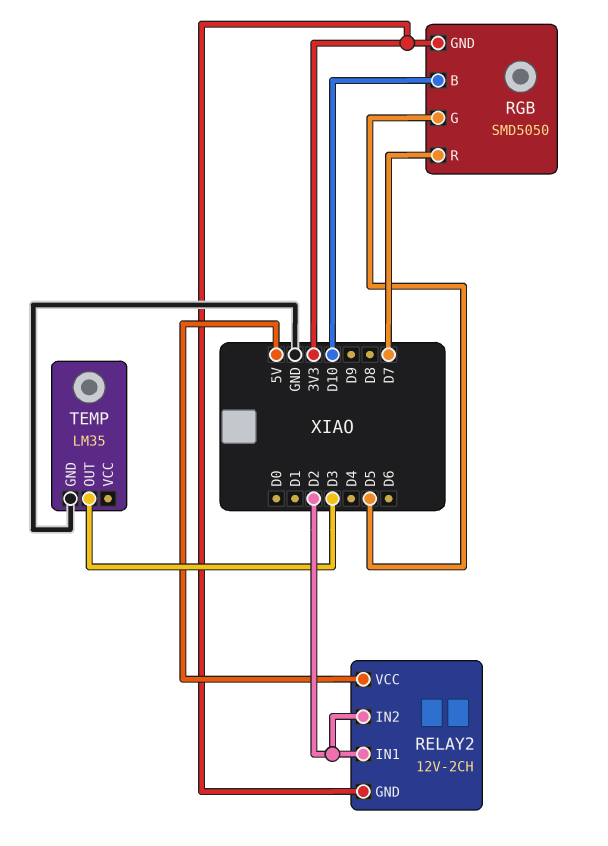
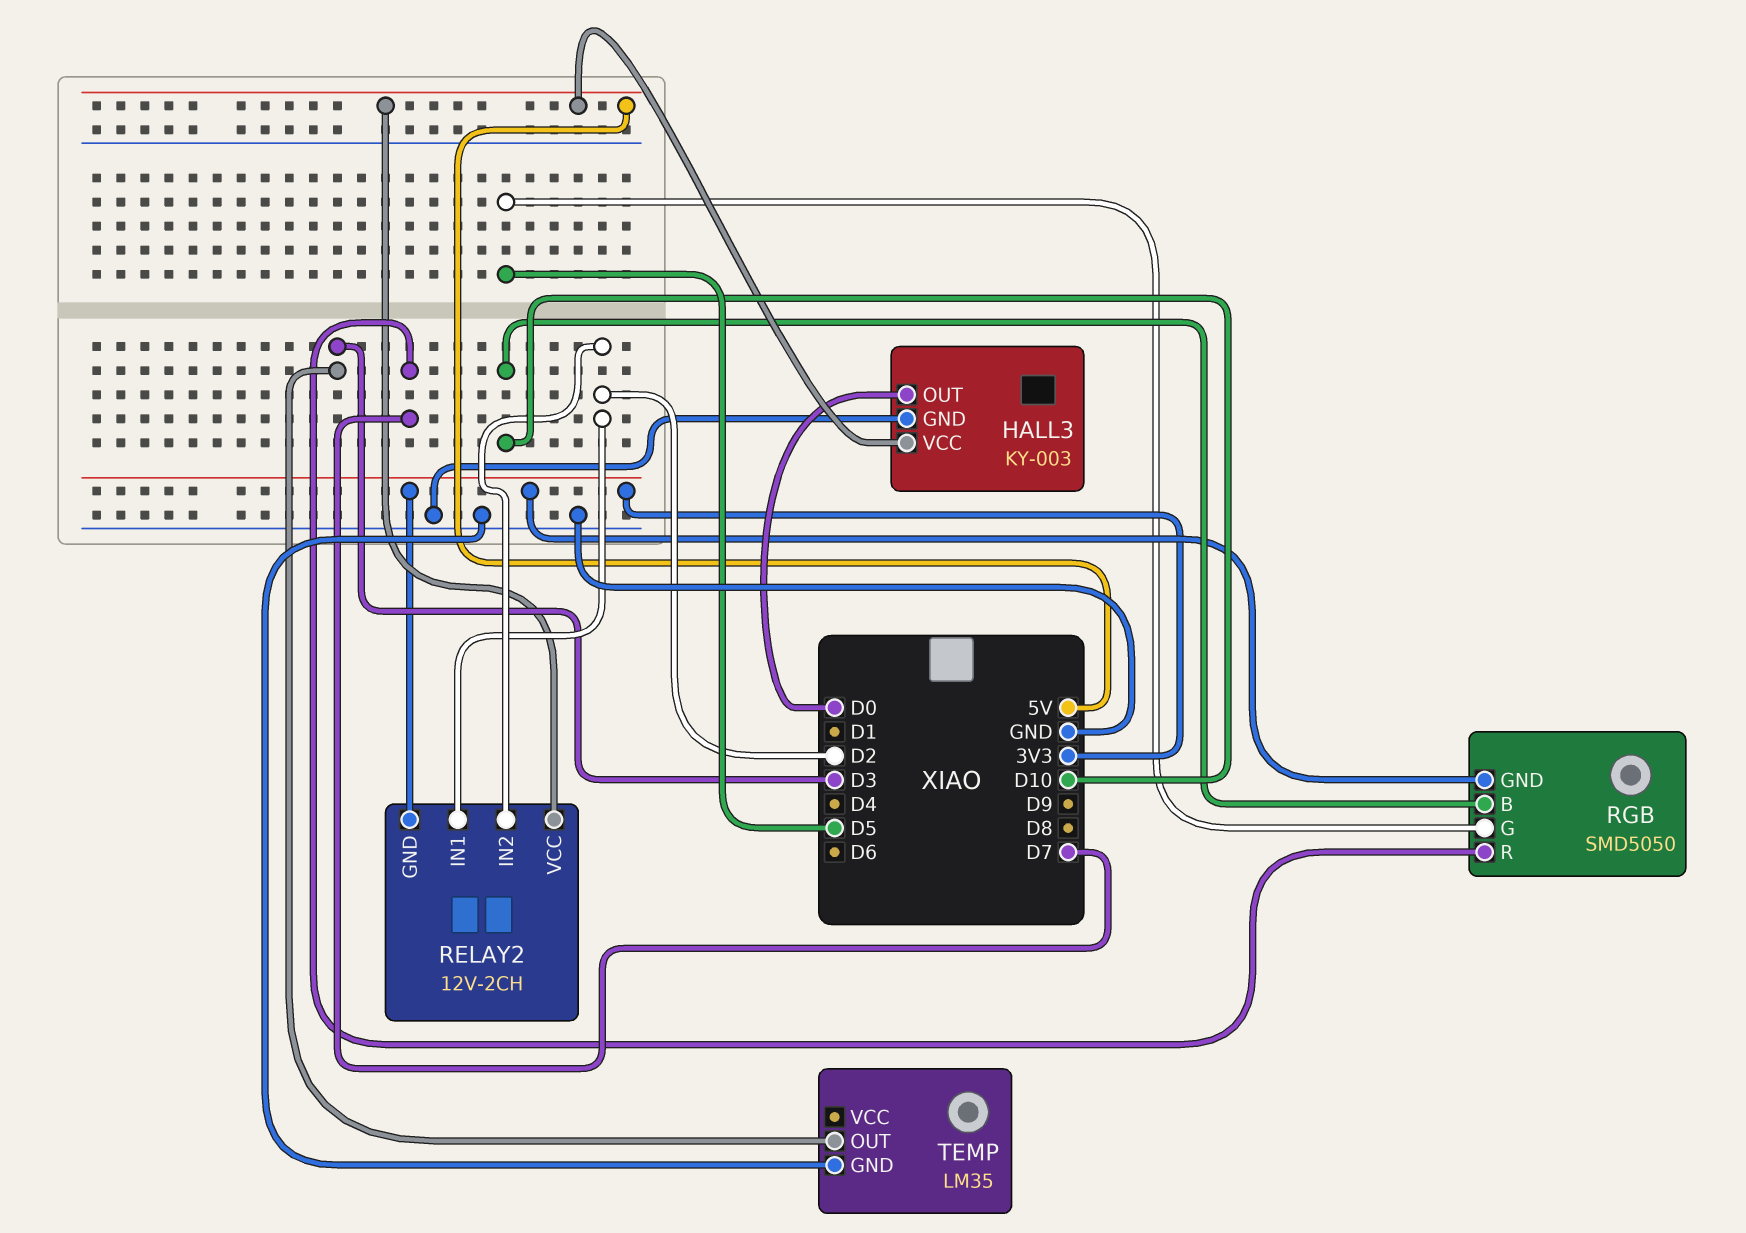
HALL3: none -> KY-003
HALL3 pin GND: none -> GND
HALL3 pin OUT: none -> D0
HALL3 pin VCC: none -> 5V

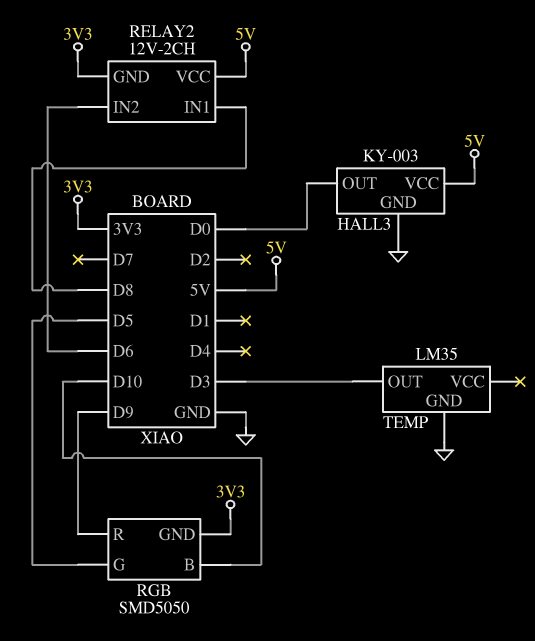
RELAY2 pin IN1: D2 -> D8
RELAY2 pin IN2: D2 -> D6
RGB pin R: D7 -> D9

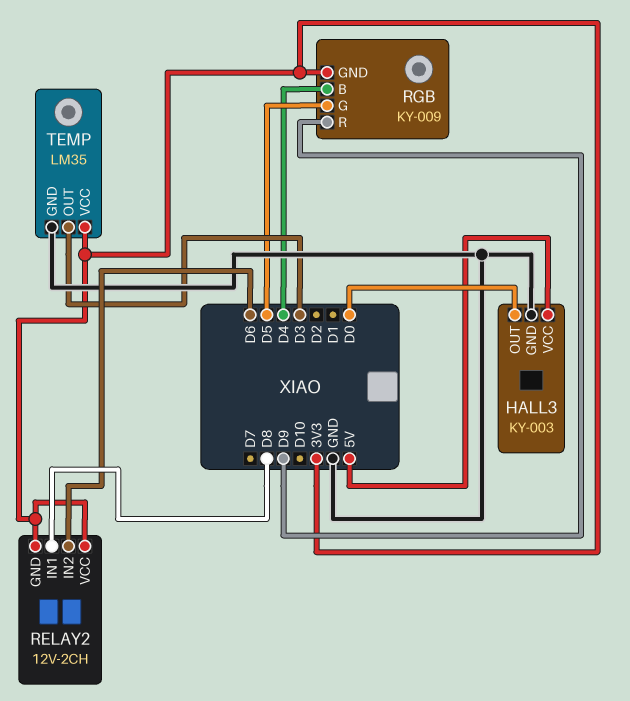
RELAY2 pin VCC: 5V -> 3V3
RGB: SMD5050 -> KY-009
RGB pin B: D10 -> D4
TEMP pin VCC: none -> 3V3

